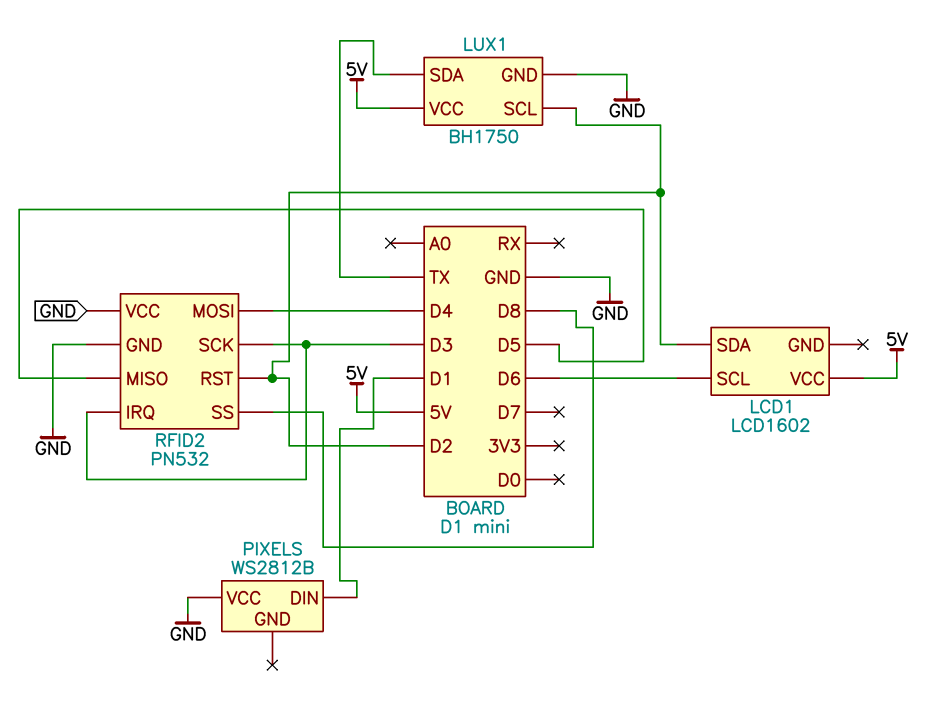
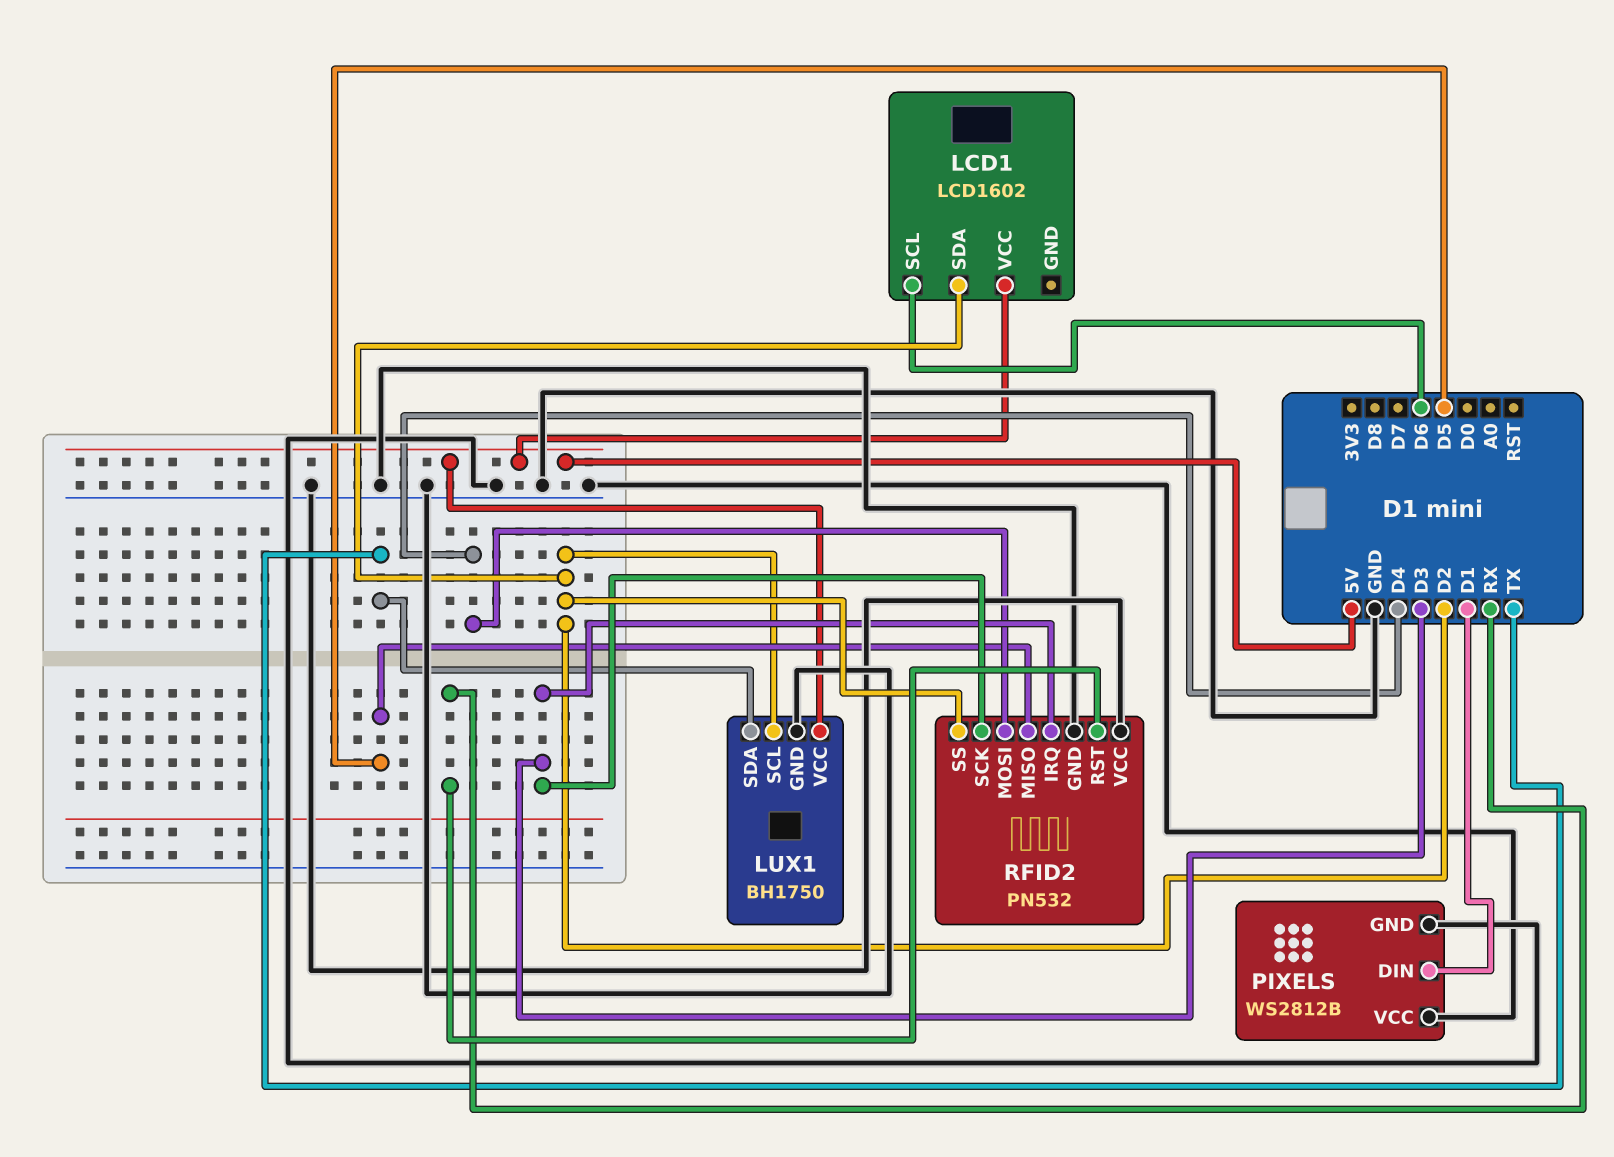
PIXELS pin GND: none -> GND
RFID2 pin RST: D2 -> RX
RFID2 pin SS: D8 -> D2

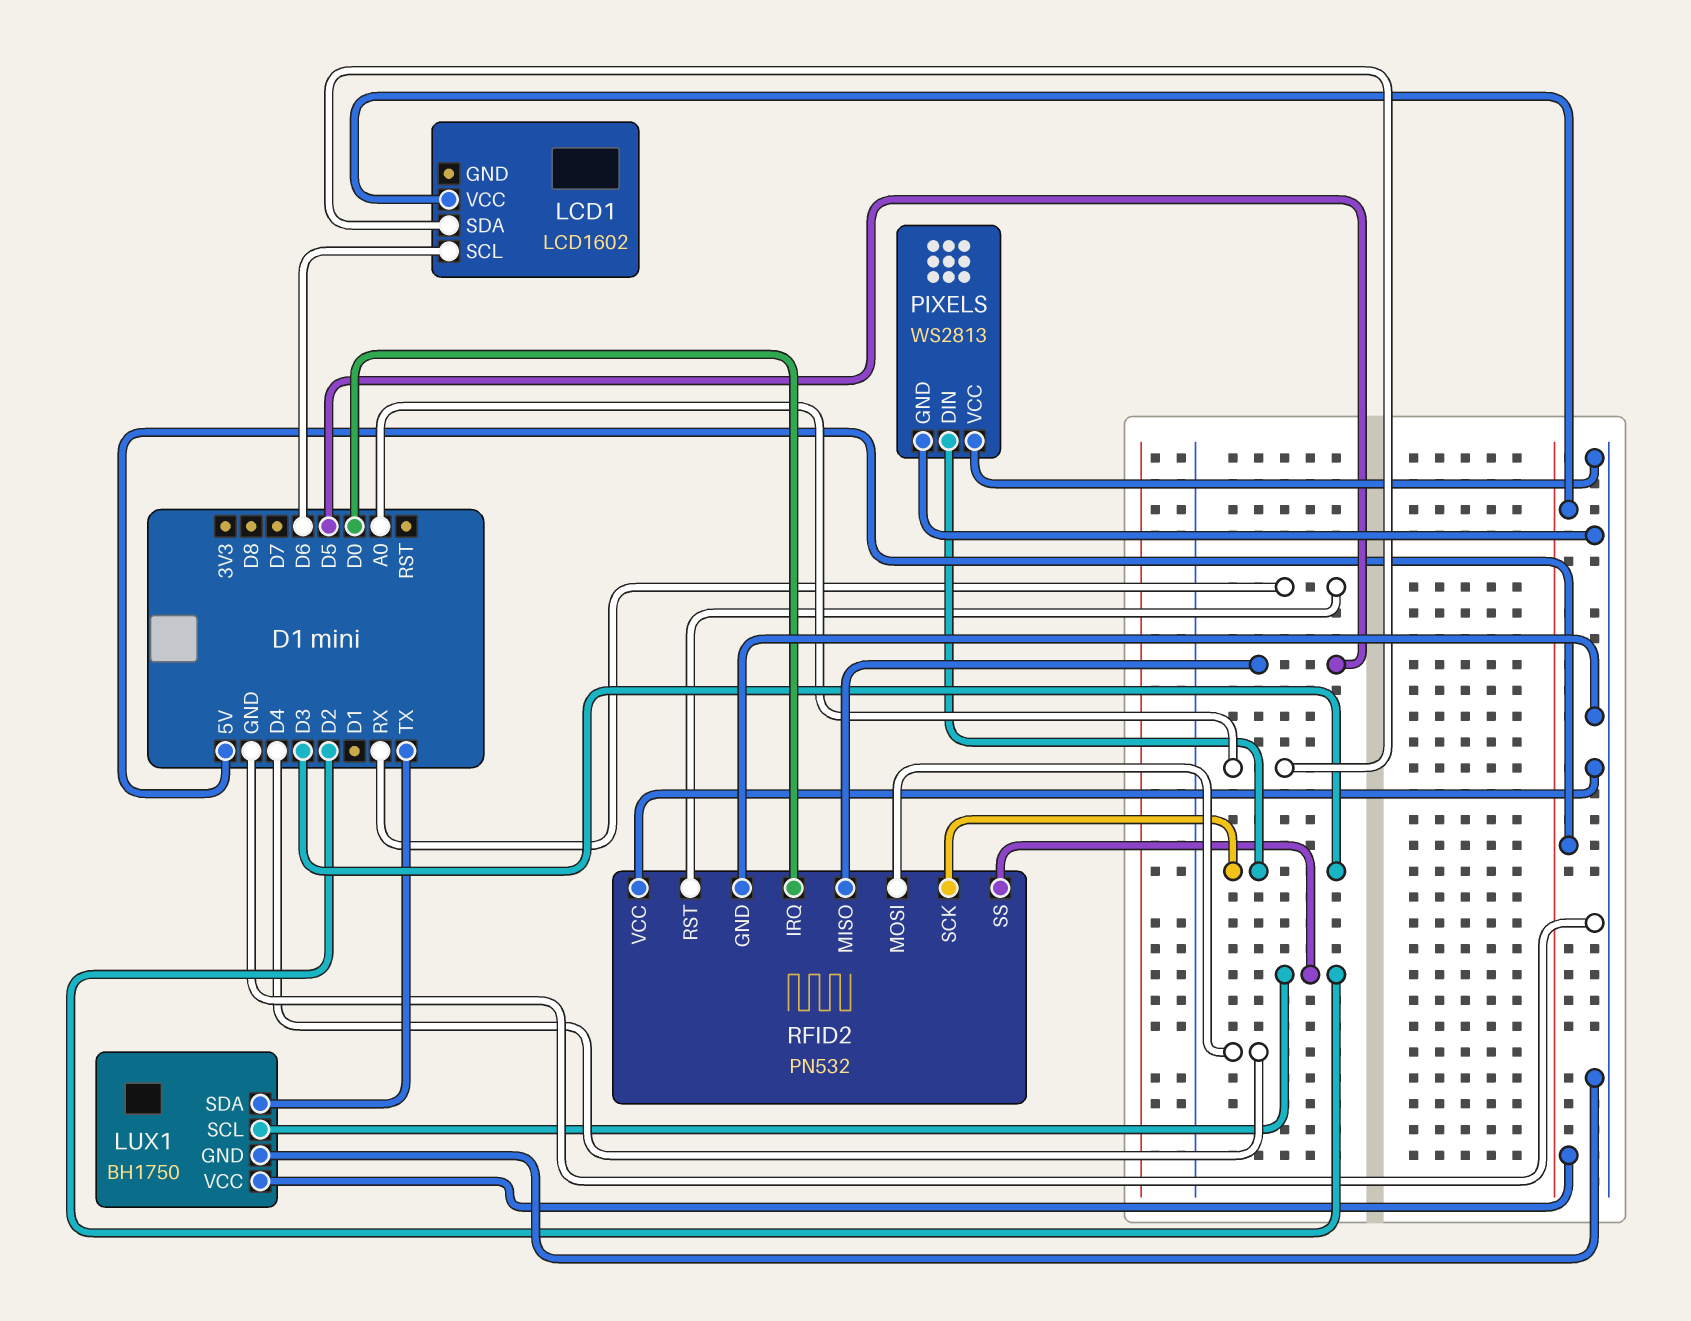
LCD1 pin SDA: D2 -> A0
PIXELS: WS2812B -> WS2813
PIXELS pin DIN: D1 -> D3
RFID2 pin IRQ: D3 -> D0

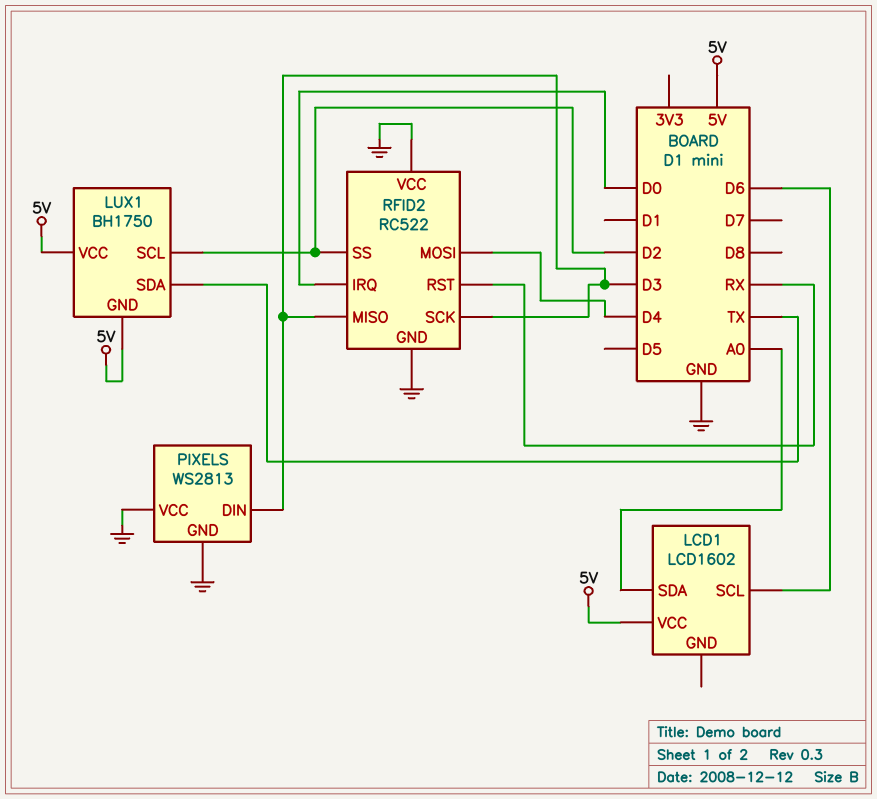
LUX1 pin GND: GND -> 5V
RFID2: PN532 -> RC522
RFID2 pin MISO: D5 -> D3

